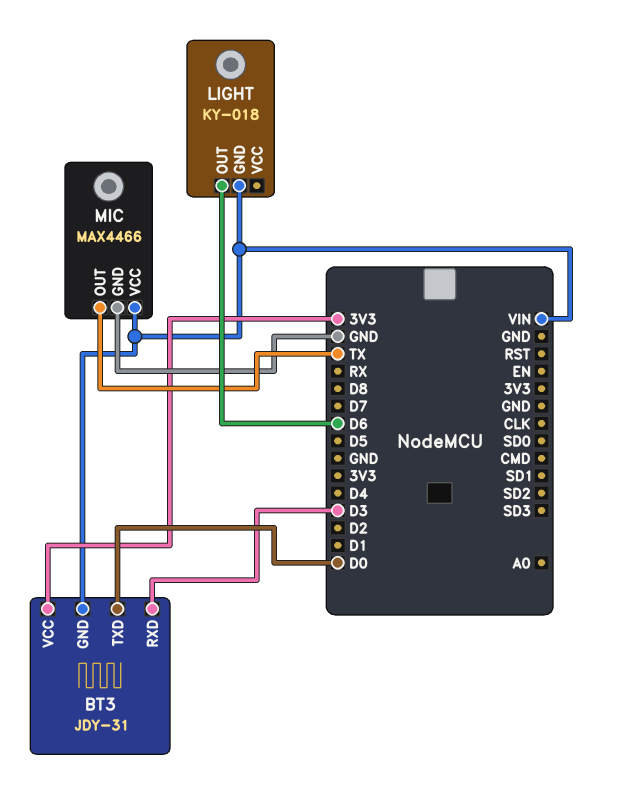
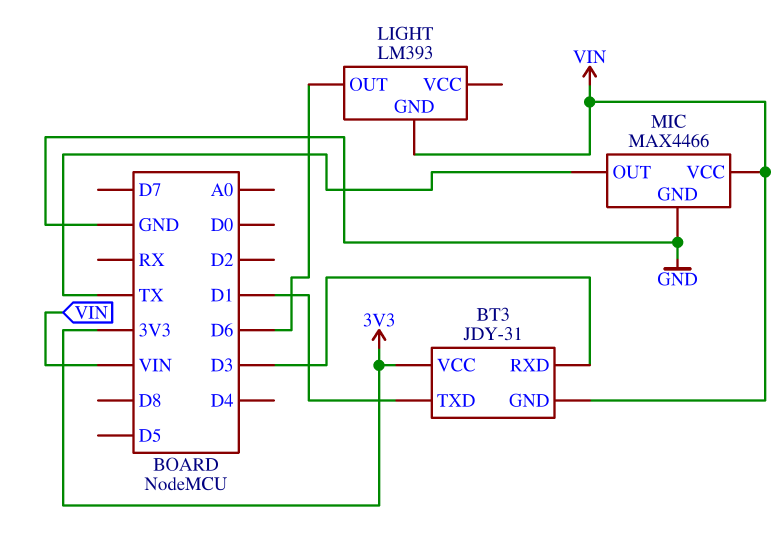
BT3 pin TXD: D0 -> D1
LIGHT: KY-018 -> LM393

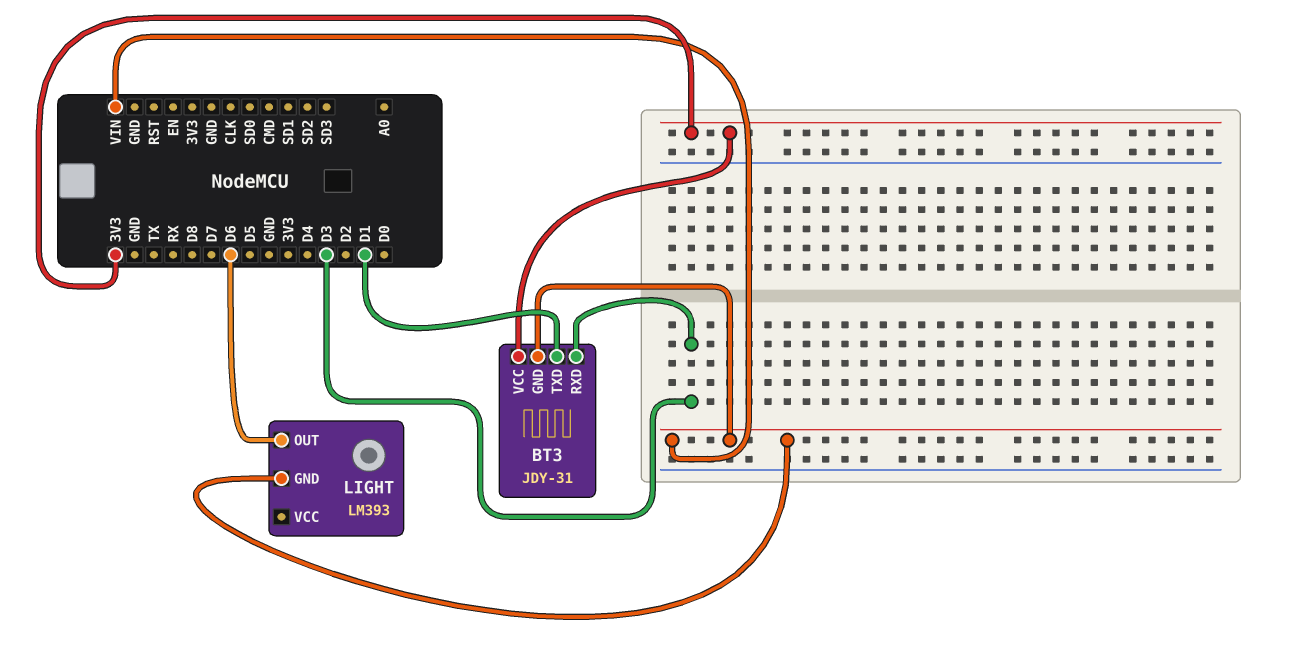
MIC: MAX4466 -> none
MIC pin GND: GND -> none
MIC pin OUT: TX -> none
MIC pin VCC: VIN -> none

